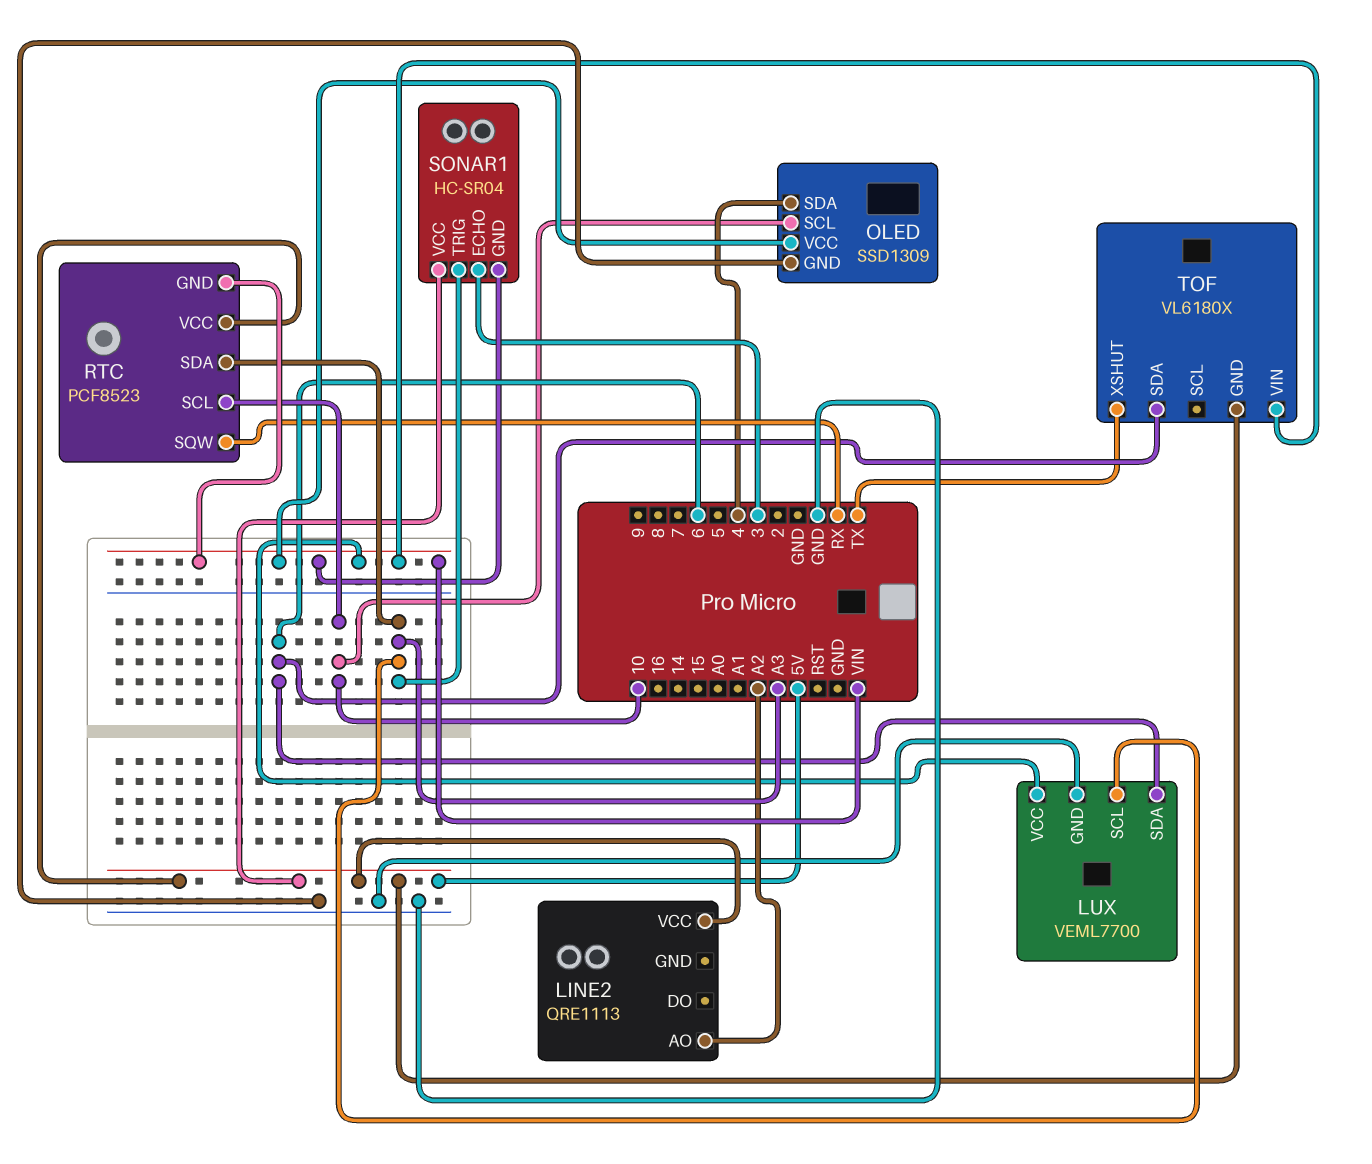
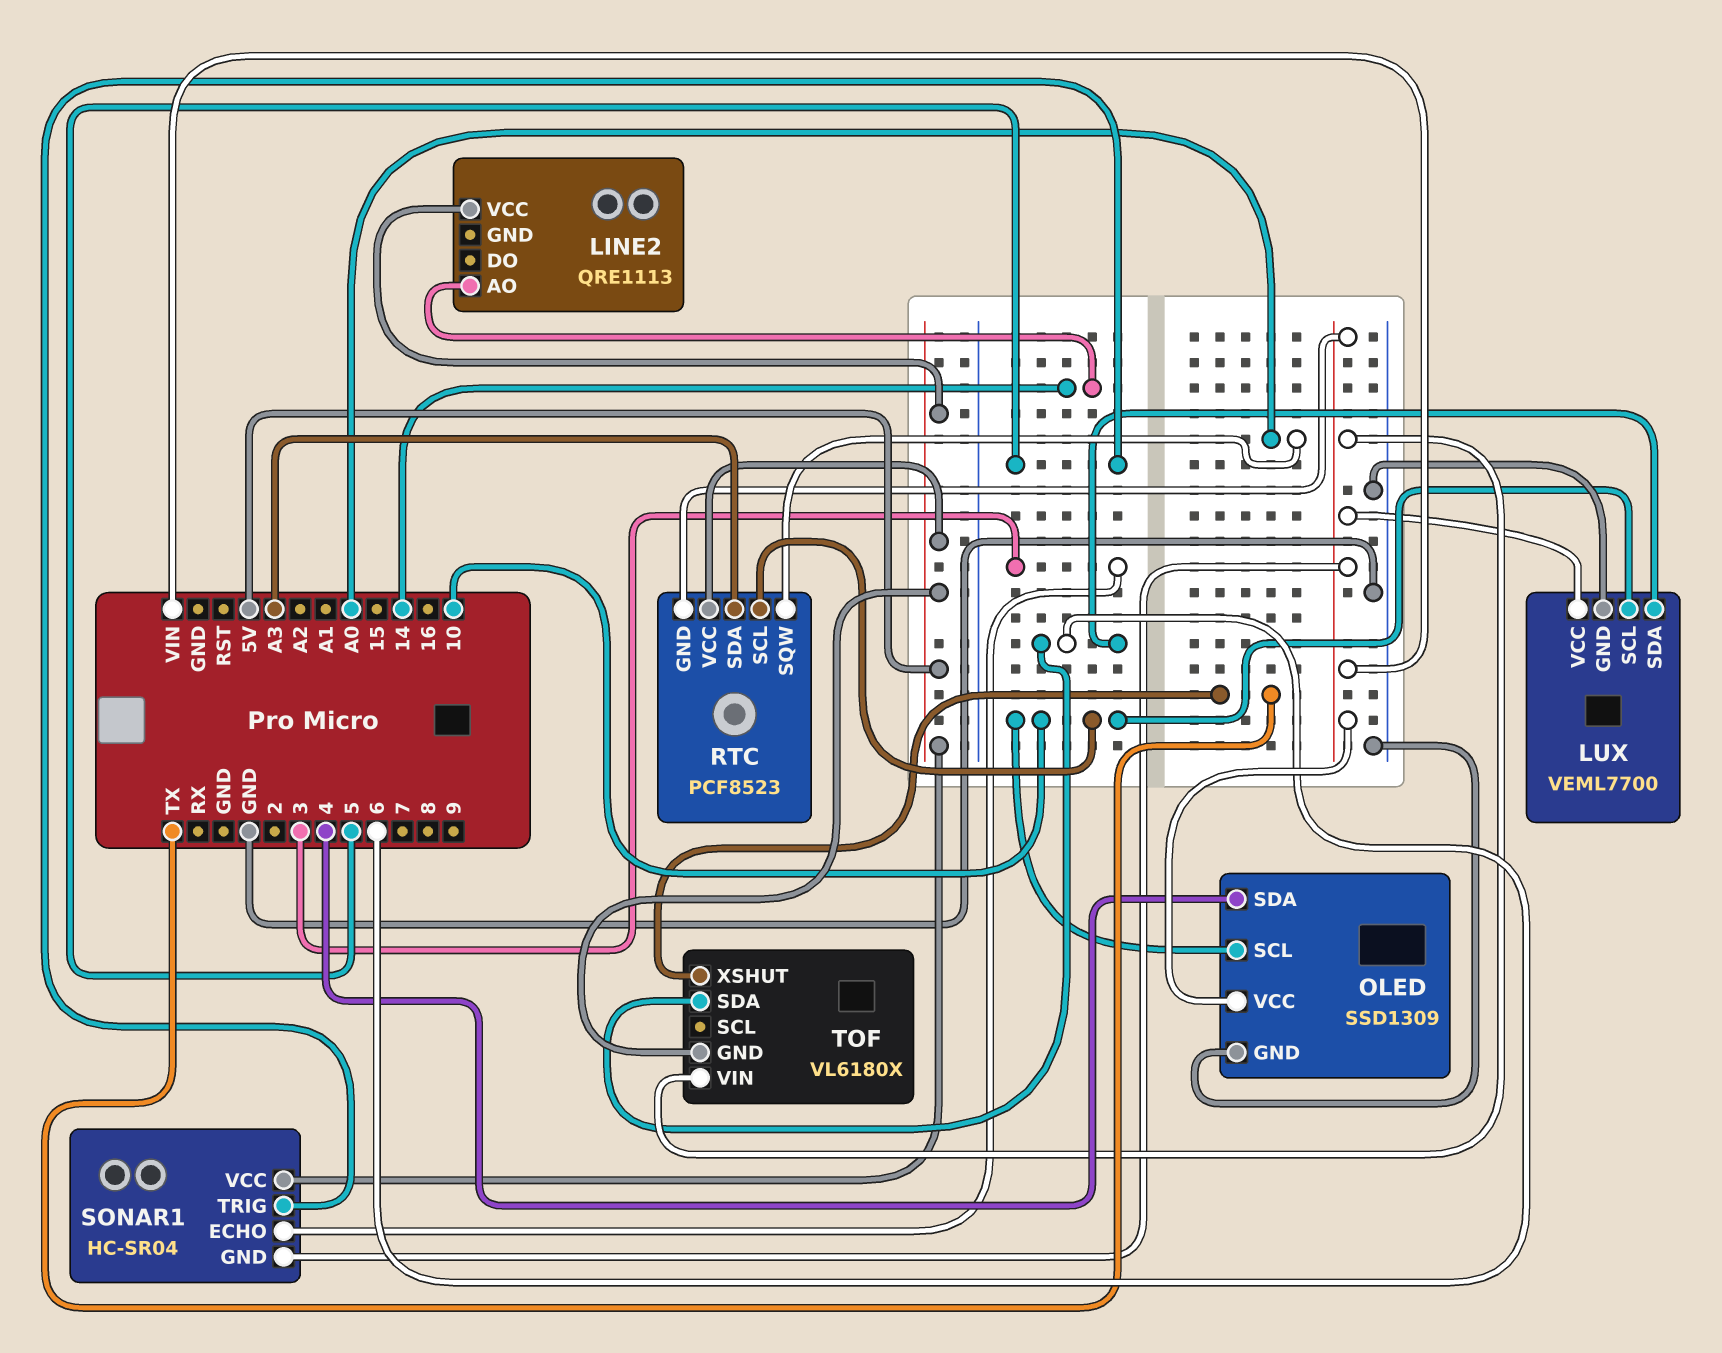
LINE2 pin AO: A2 -> 14
LUX pin SCL: A3 -> 10
RTC pin SQW: RX -> A0
SONAR1 pin TRIG: A3 -> 5

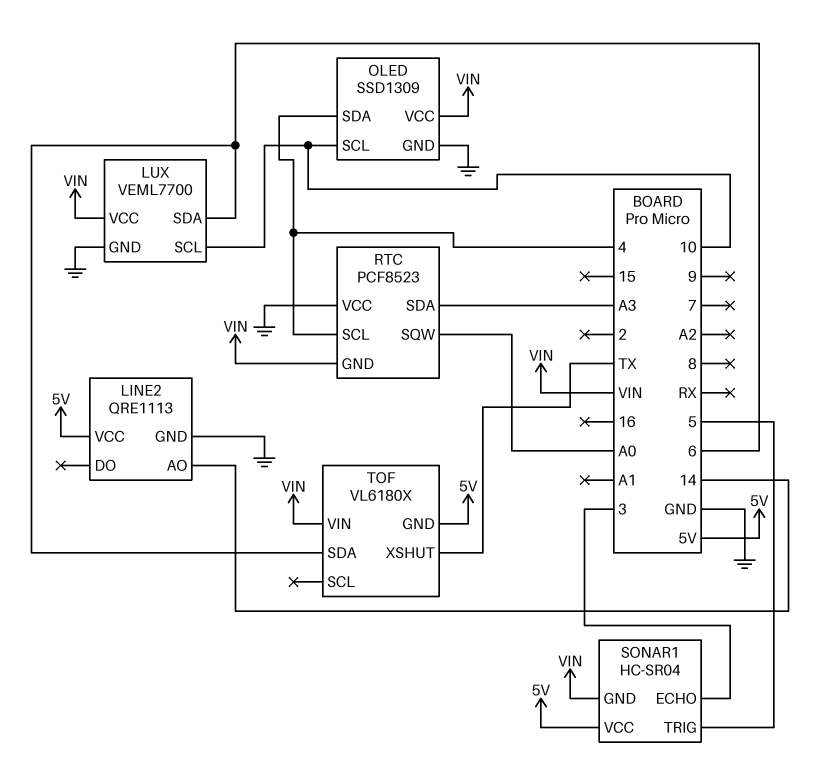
LINE2 pin GND: none -> GND
RTC pin SCL: 10 -> 4
RTC pin VCC: 5V -> GND

